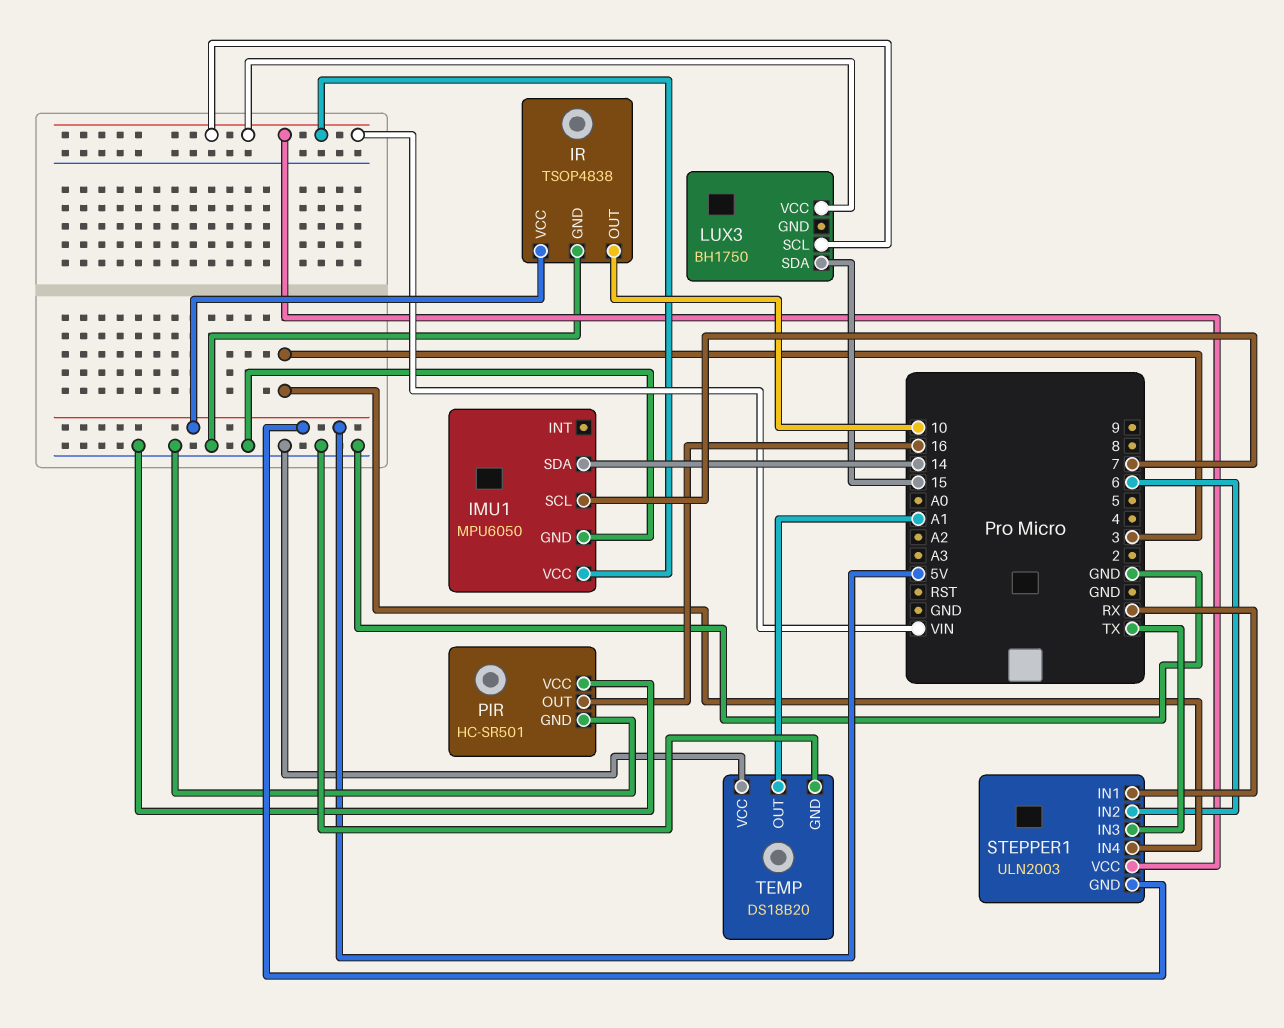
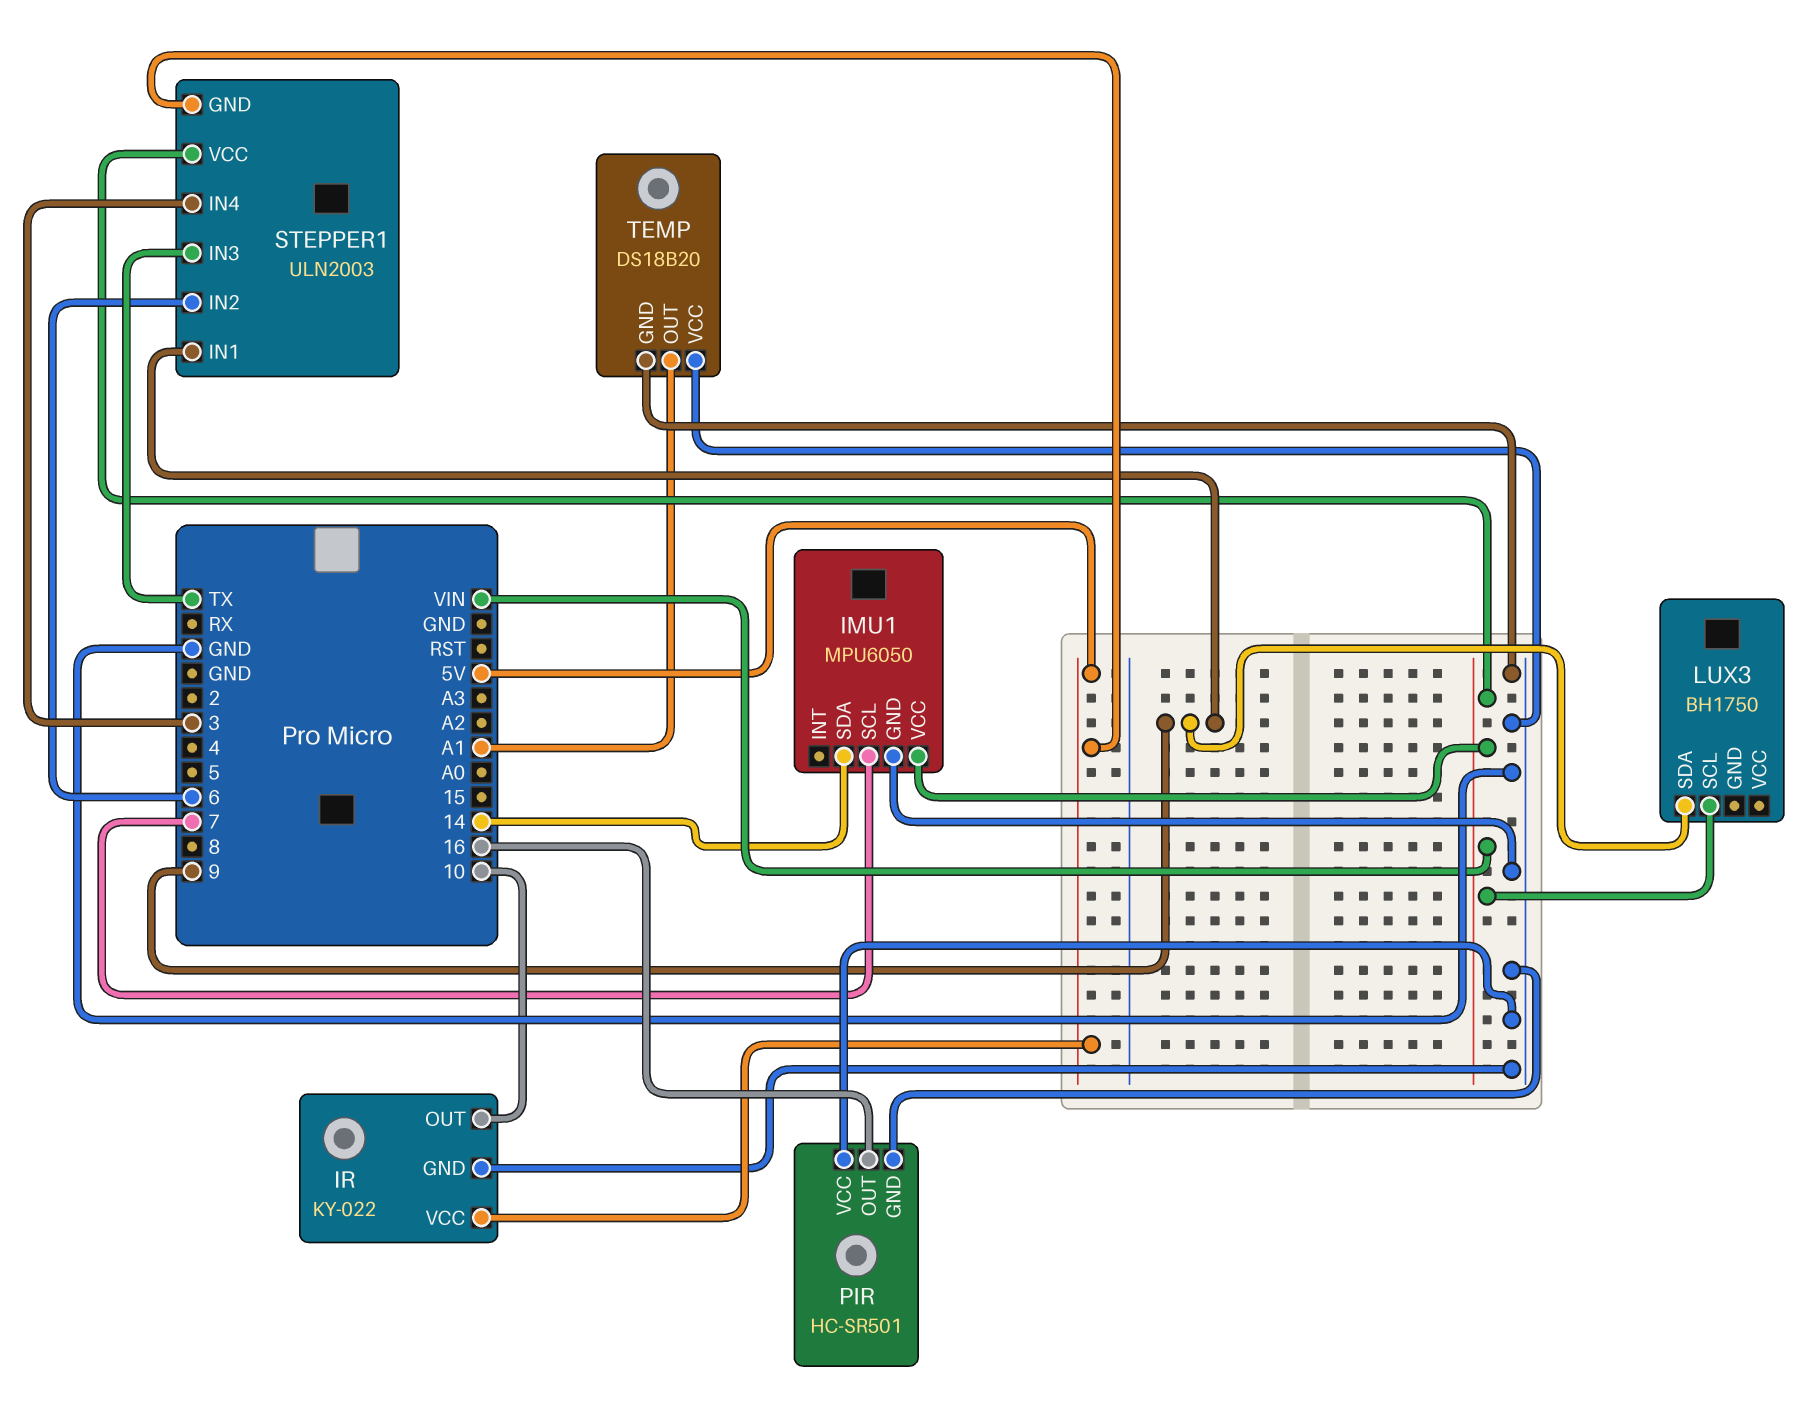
IR: TSOP4838 -> KY-022
LUX3 pin SDA: 15 -> 9
LUX3 pin VCC: VIN -> none
STEPPER1 pin IN1: RX -> 9

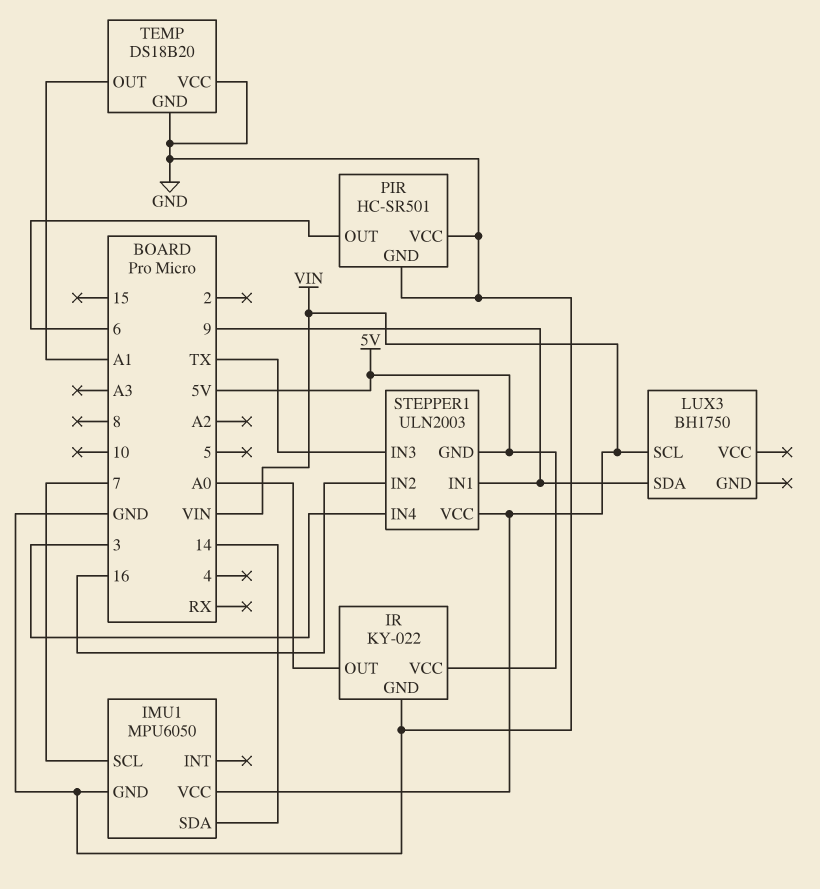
IR pin OUT: 10 -> A0
PIR pin OUT: 16 -> 6
STEPPER1 pin IN2: 6 -> 16

